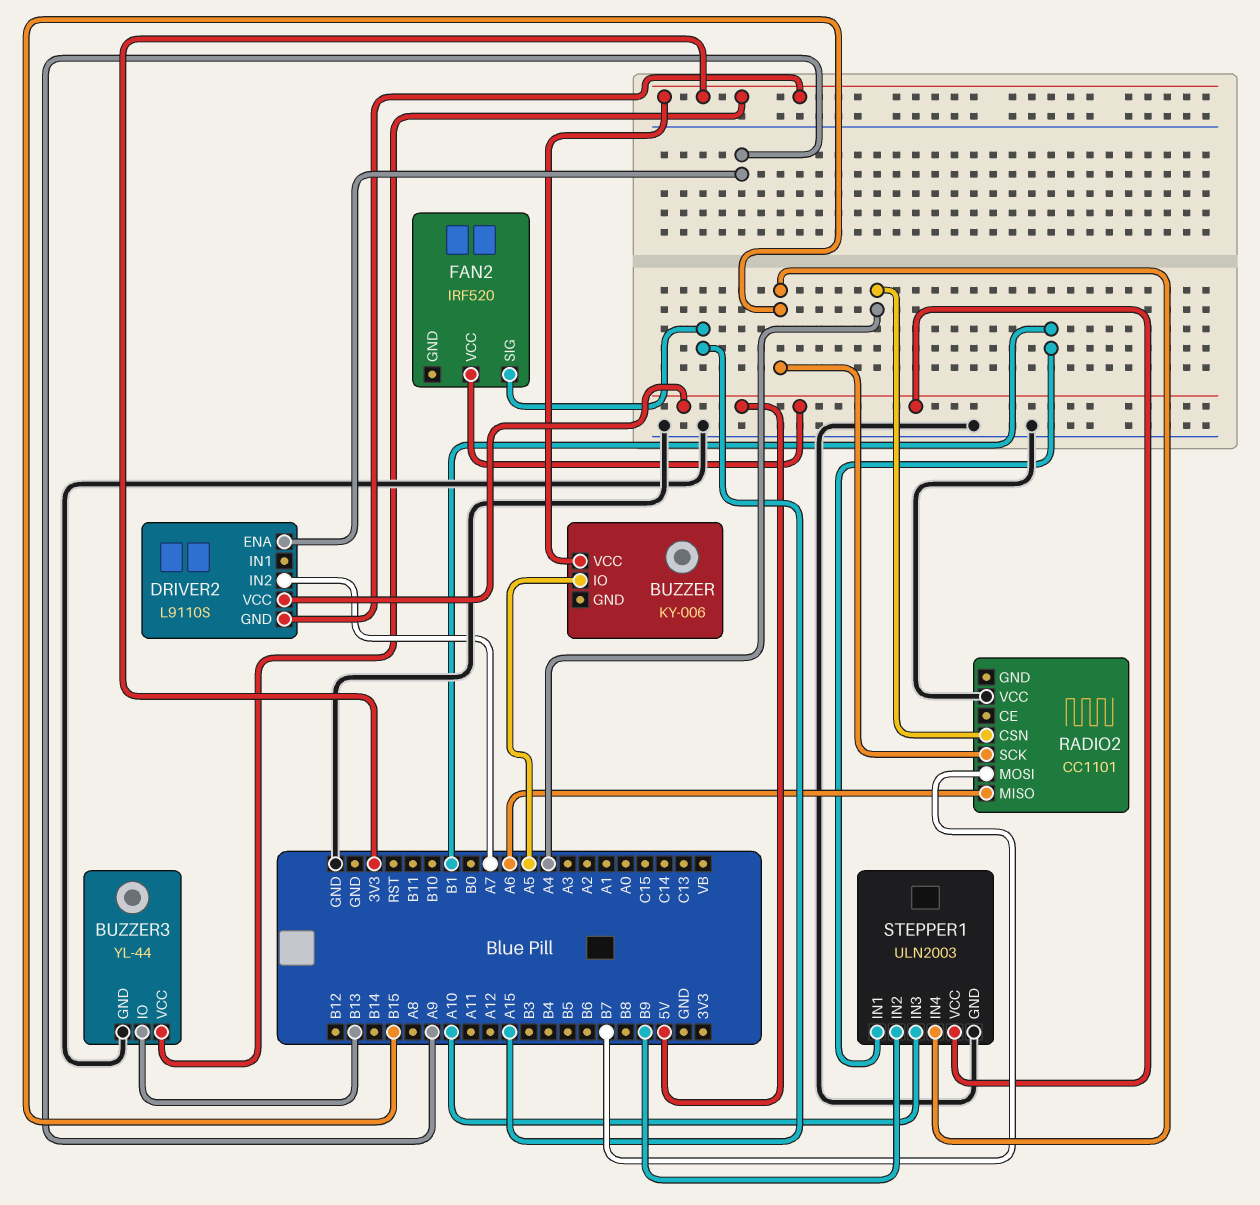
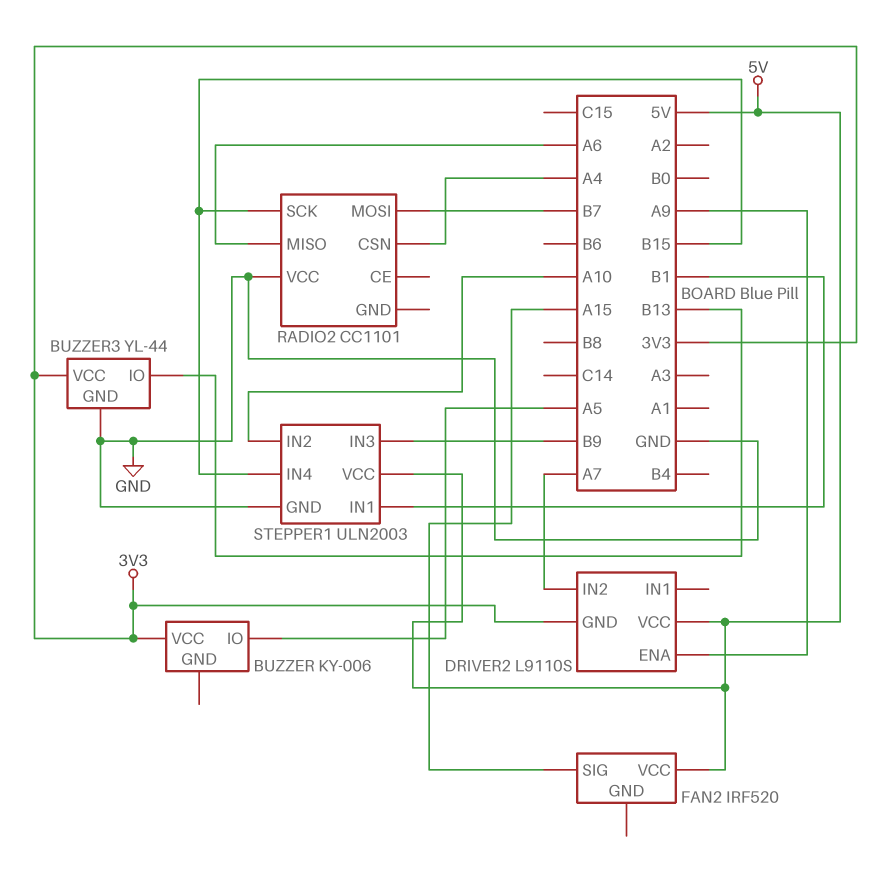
STEPPER1 pin IN2: B9 -> A10
STEPPER1 pin IN3: A10 -> B9

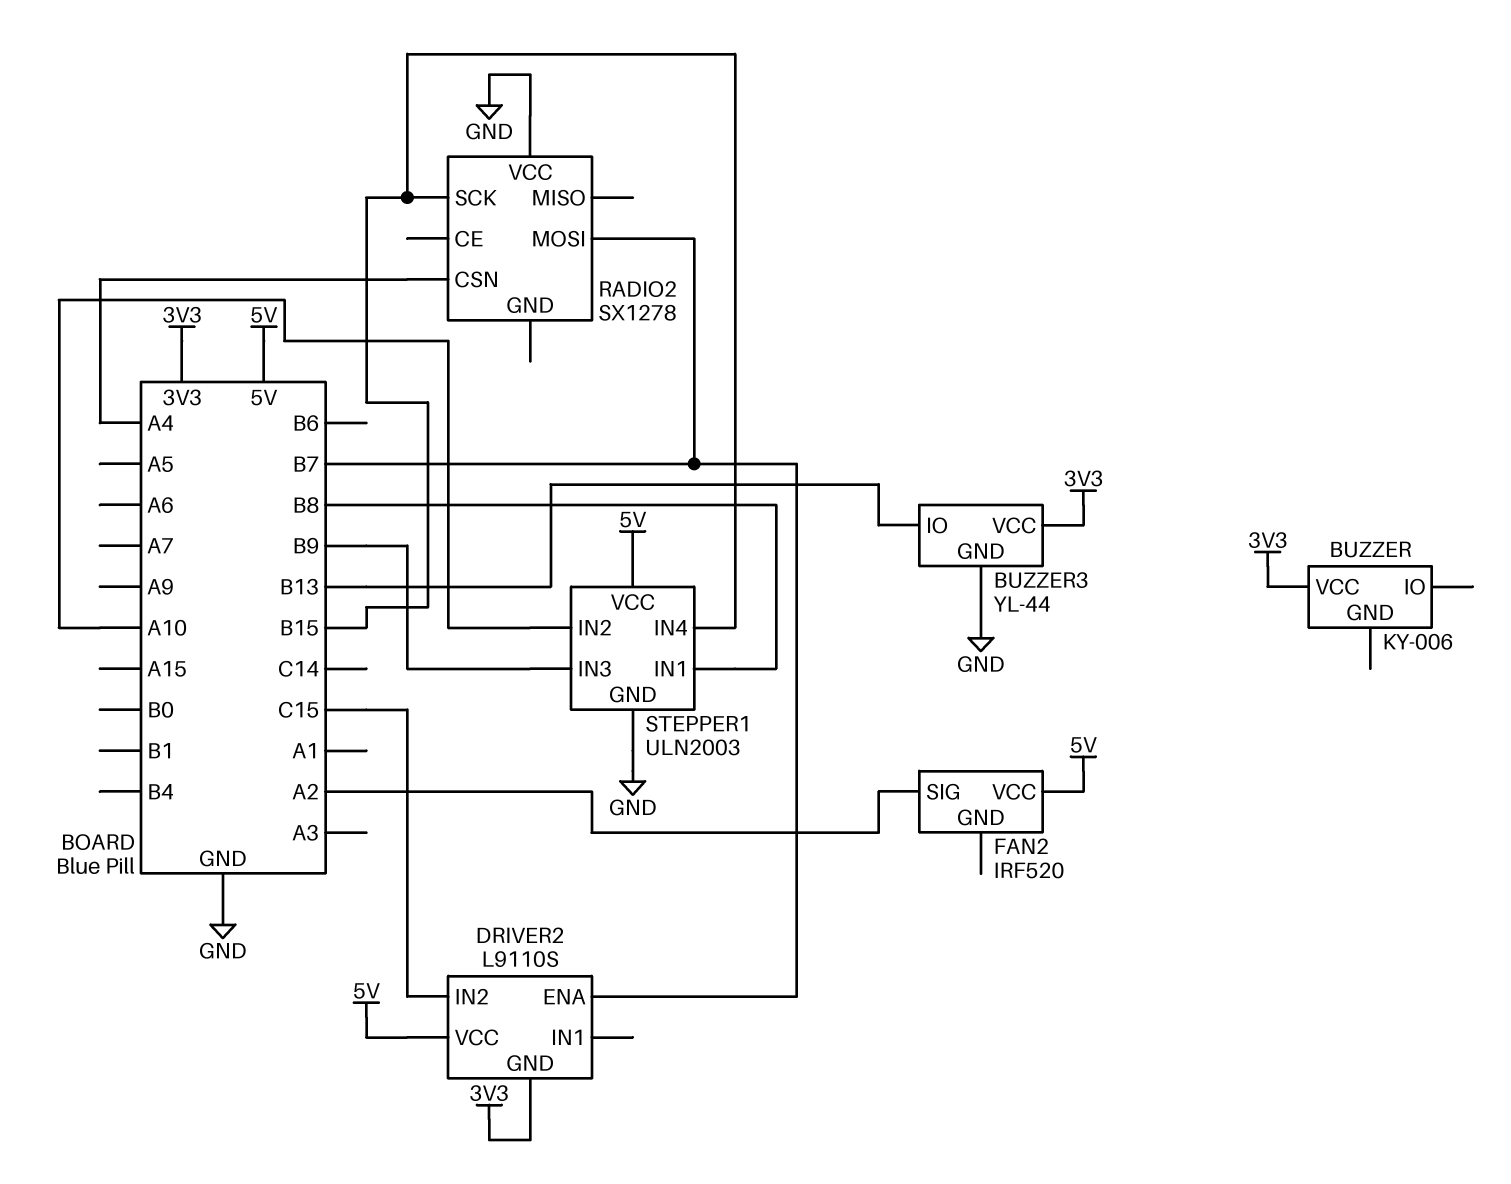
BUZZER pin IO: A5 -> none
DRIVER2 pin ENA: A9 -> B7
DRIVER2 pin IN2: A7 -> C15
FAN2 pin SIG: A15 -> A2
RADIO2: CC1101 -> SX1278
RADIO2 pin MISO: A6 -> none
STEPPER1 pin IN1: B1 -> B8

